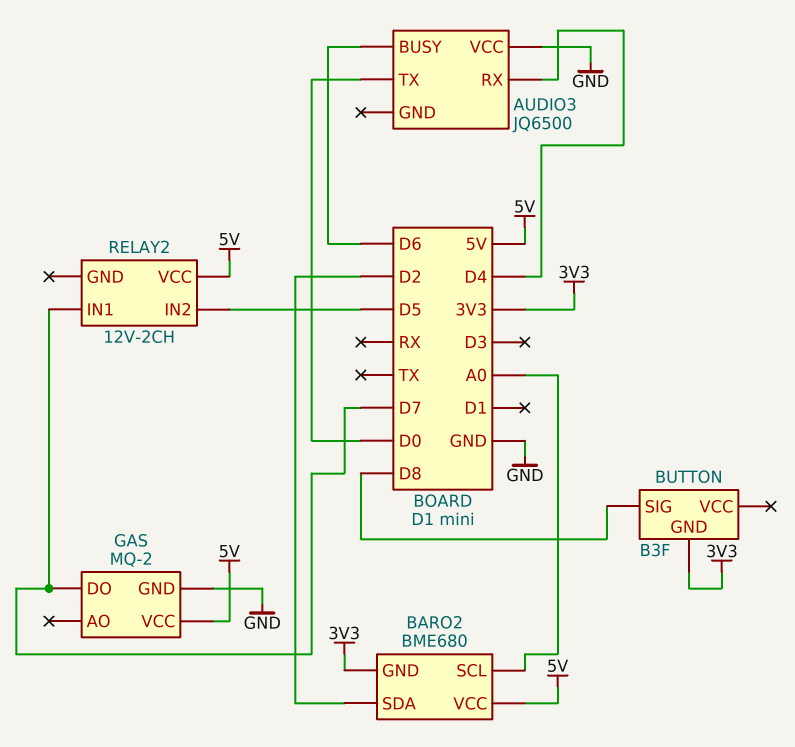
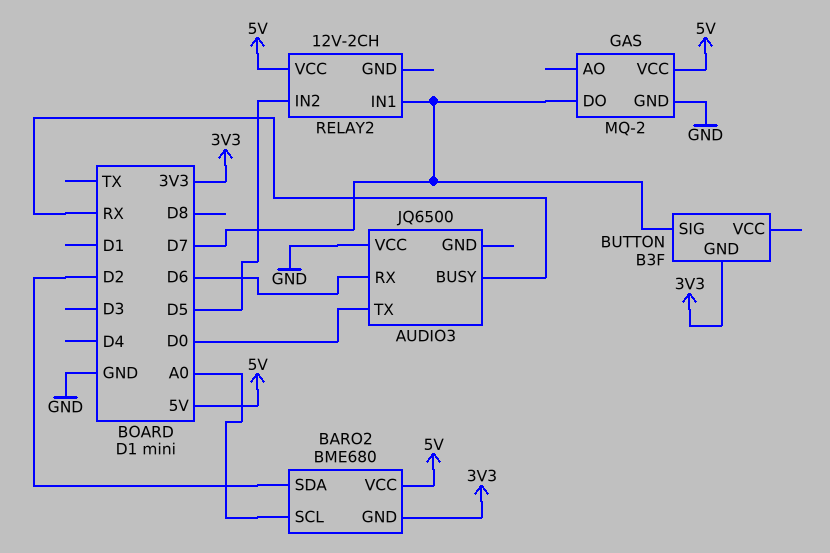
AUDIO3 pin BUSY: D6 -> RX
AUDIO3 pin RX: D4 -> D6
BUTTON pin SIG: D8 -> D7

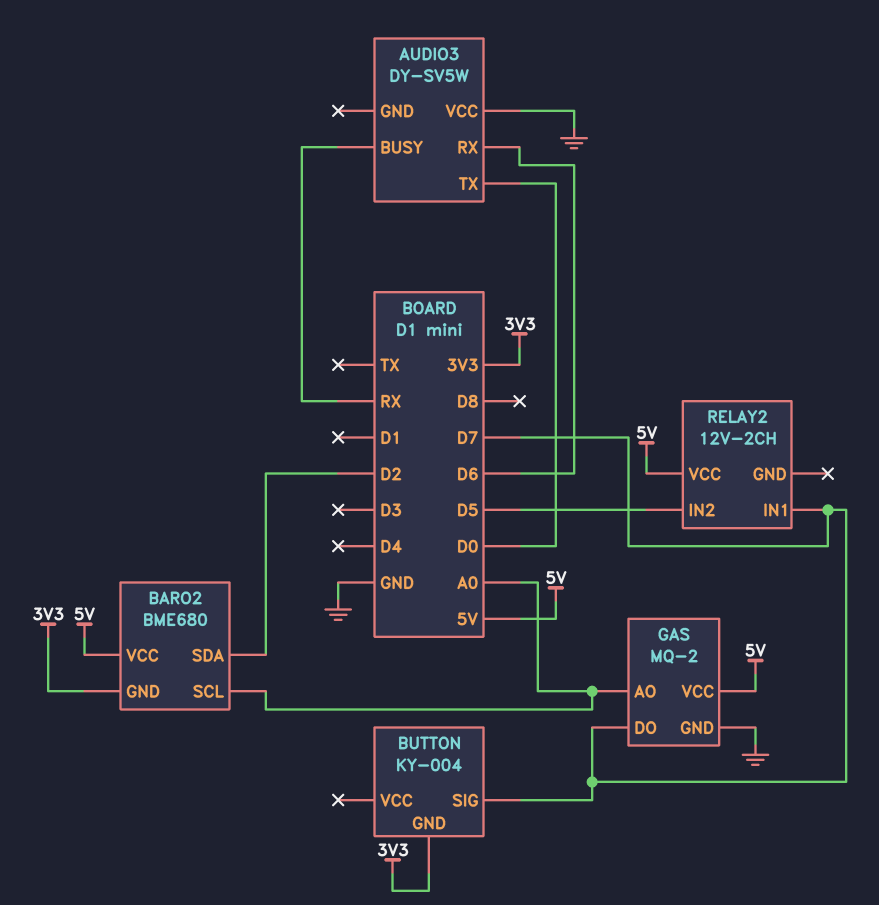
AUDIO3: JQ6500 -> DY-SV5W
BUTTON: B3F -> KY-004
GAS pin AO: none -> A0

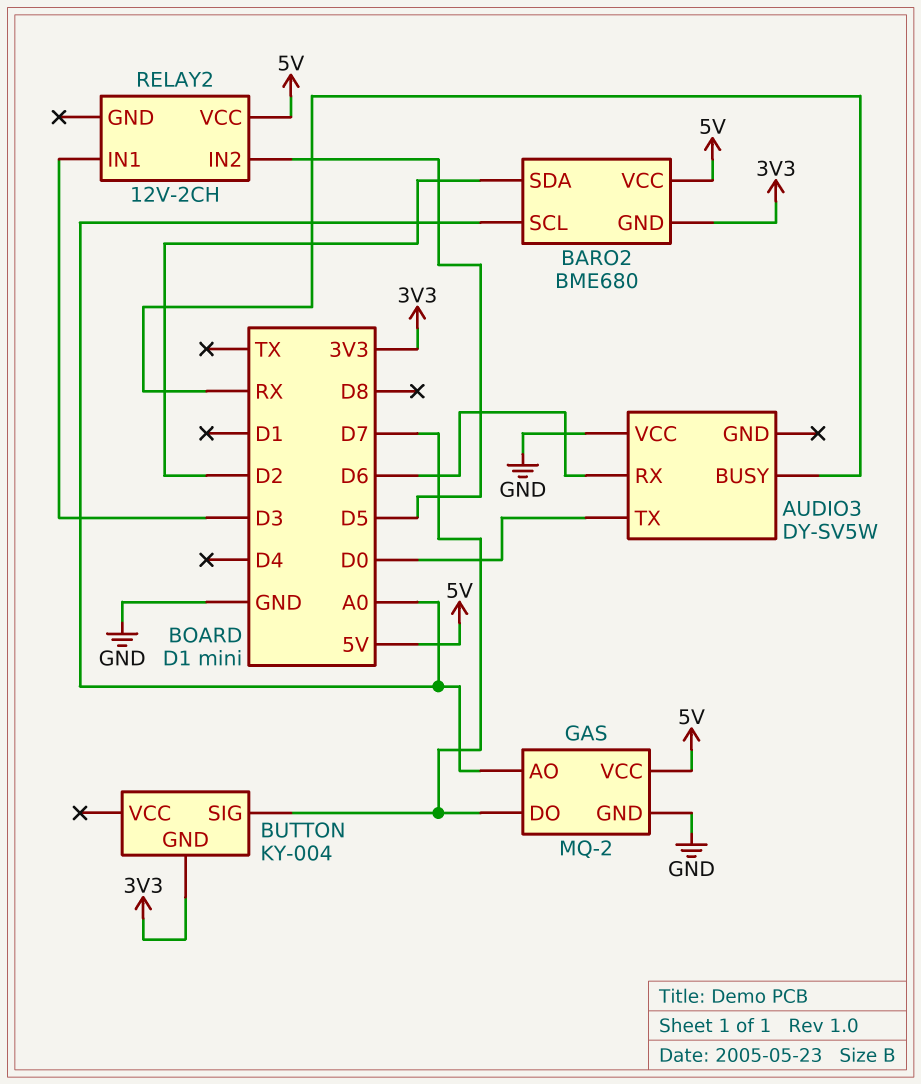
RELAY2 pin IN1: D7 -> D3

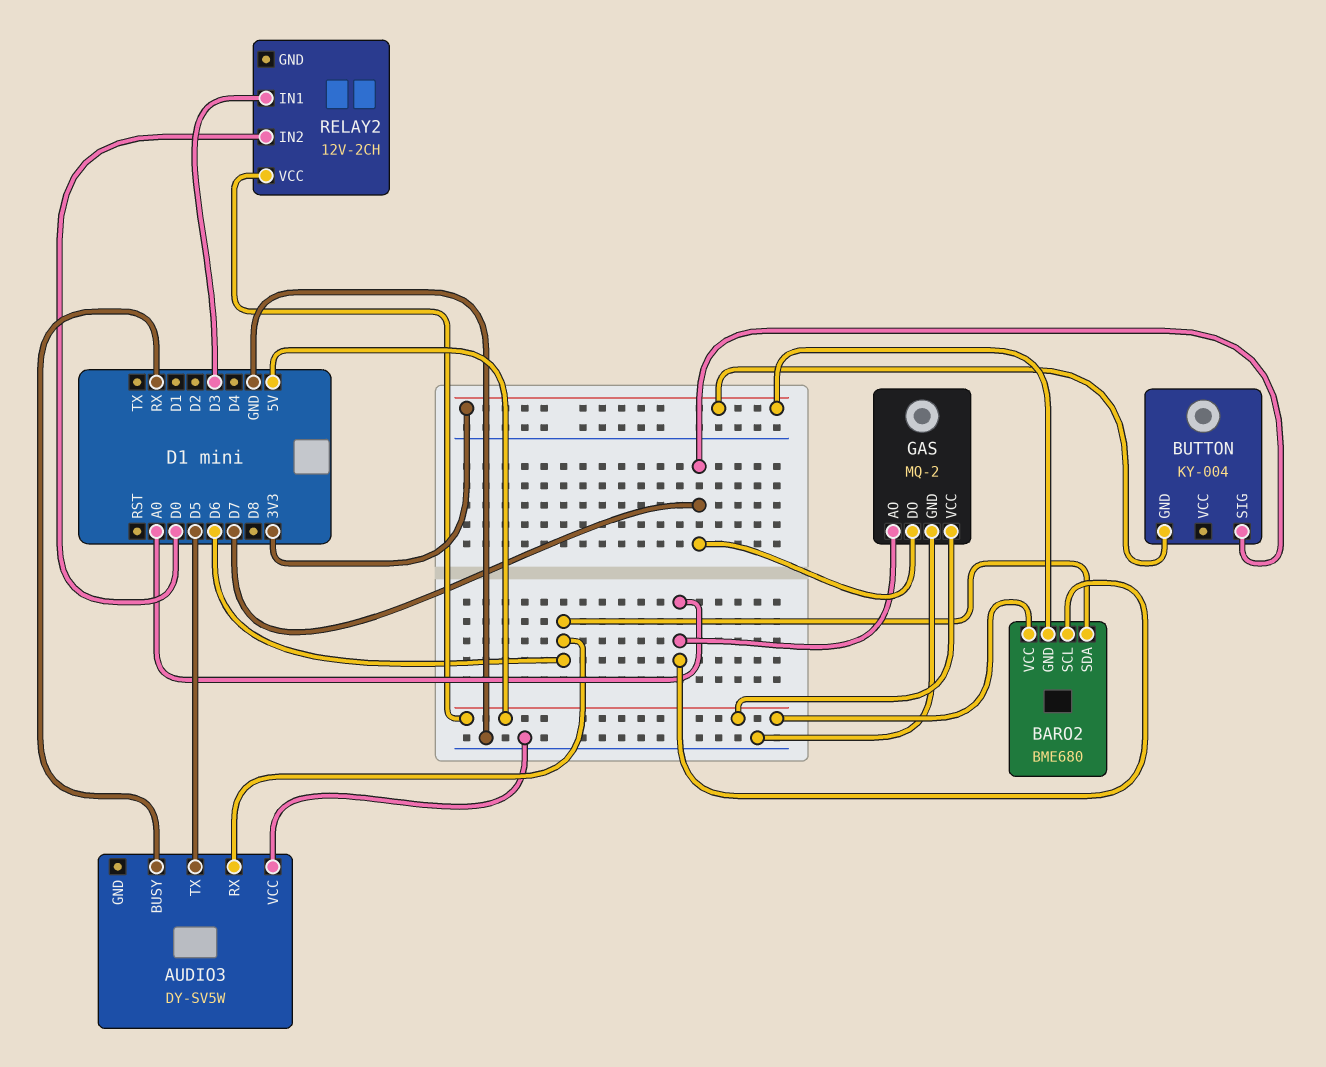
AUDIO3 pin TX: D0 -> D5
BARO2 pin SDA: D2 -> D6
RELAY2 pin IN2: D5 -> D0

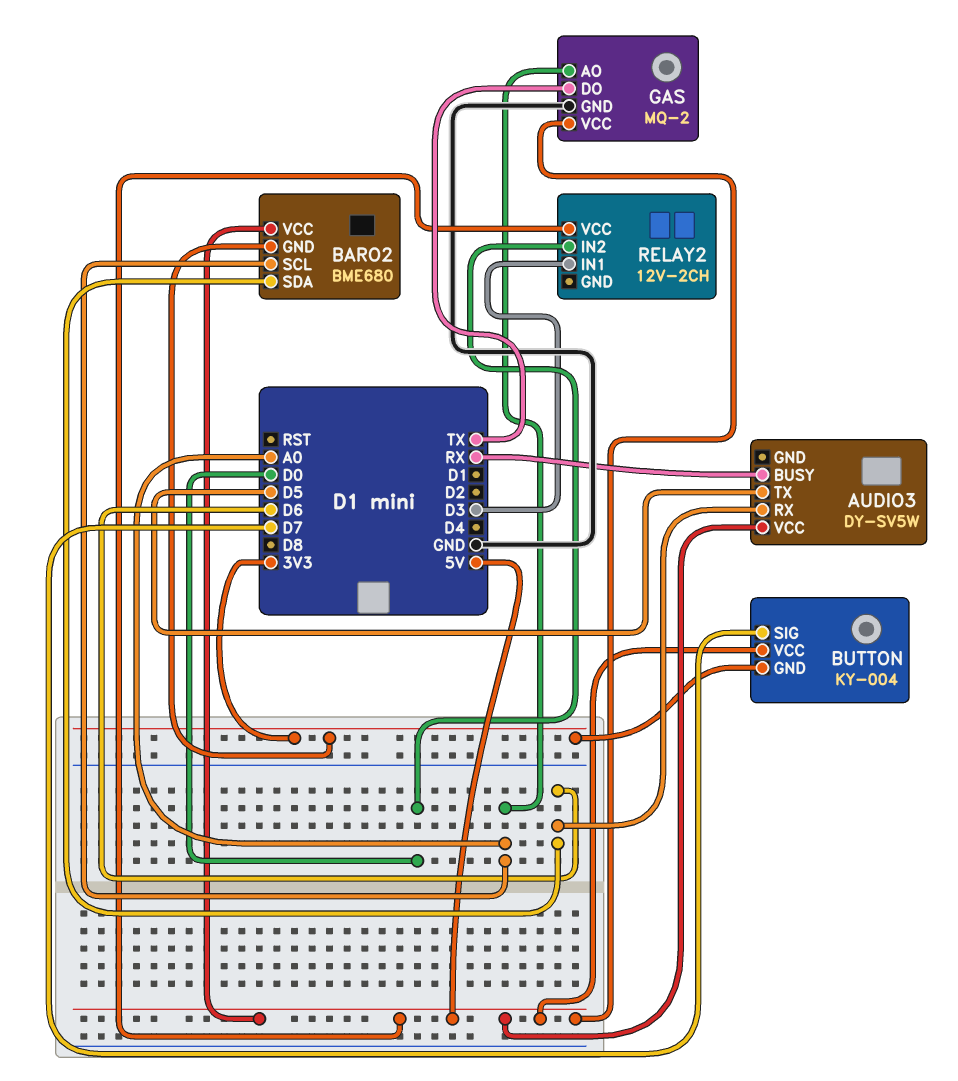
AUDIO3 pin VCC: GND -> 5V
BUTTON pin VCC: none -> 5V
GAS pin DO: D7 -> TX

